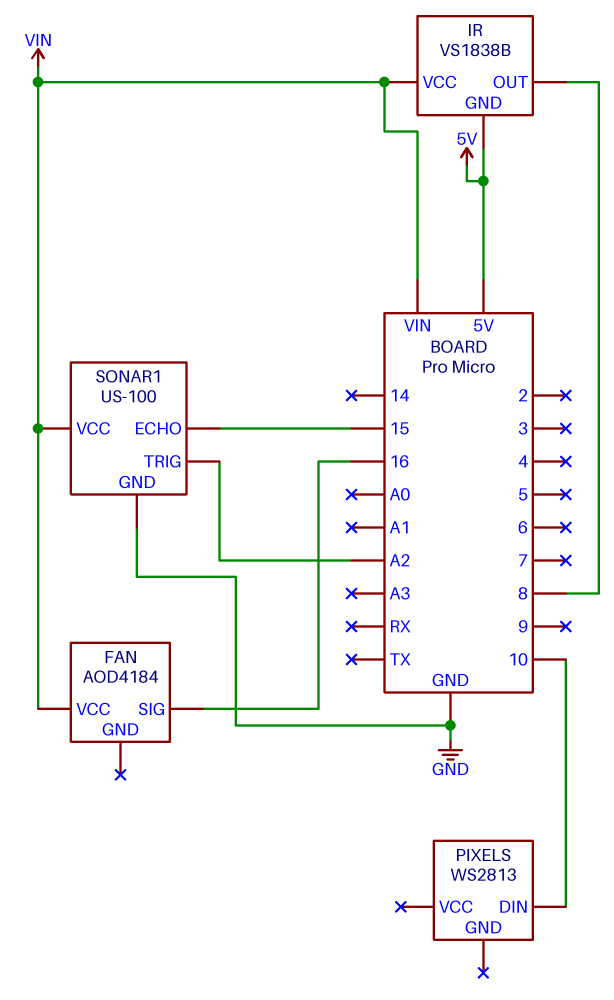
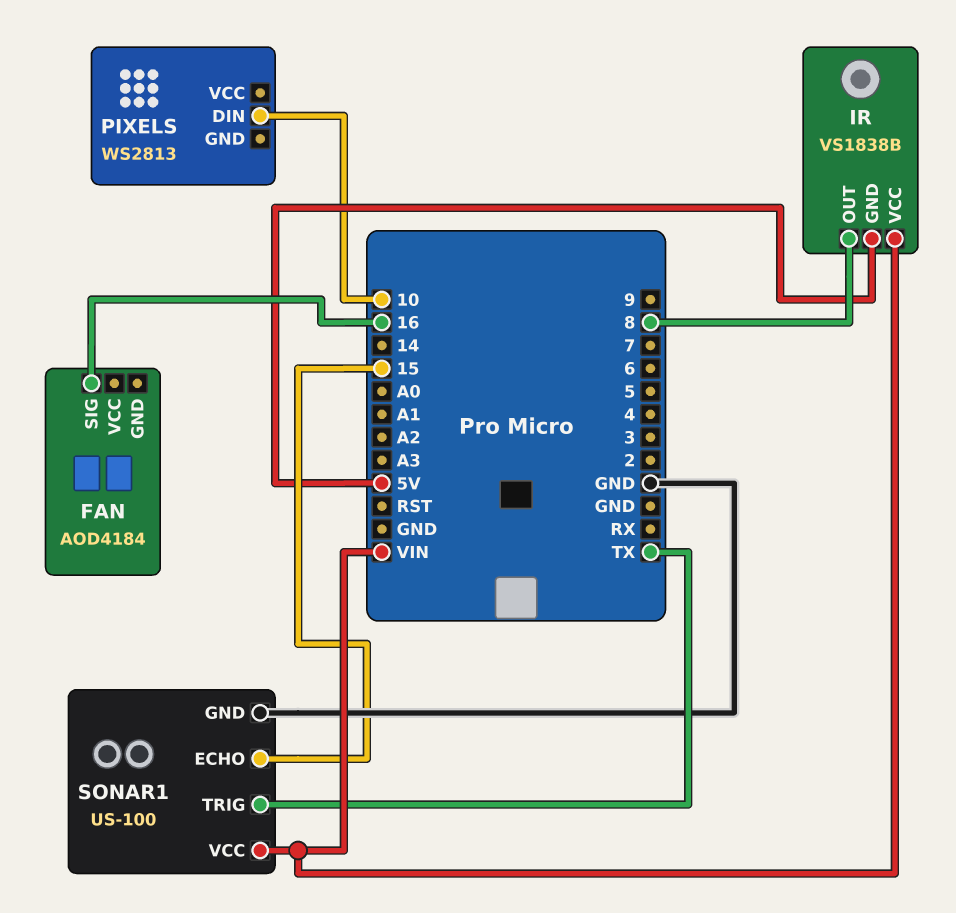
FAN pin VCC: VIN -> none
SONAR1 pin TRIG: A2 -> TX

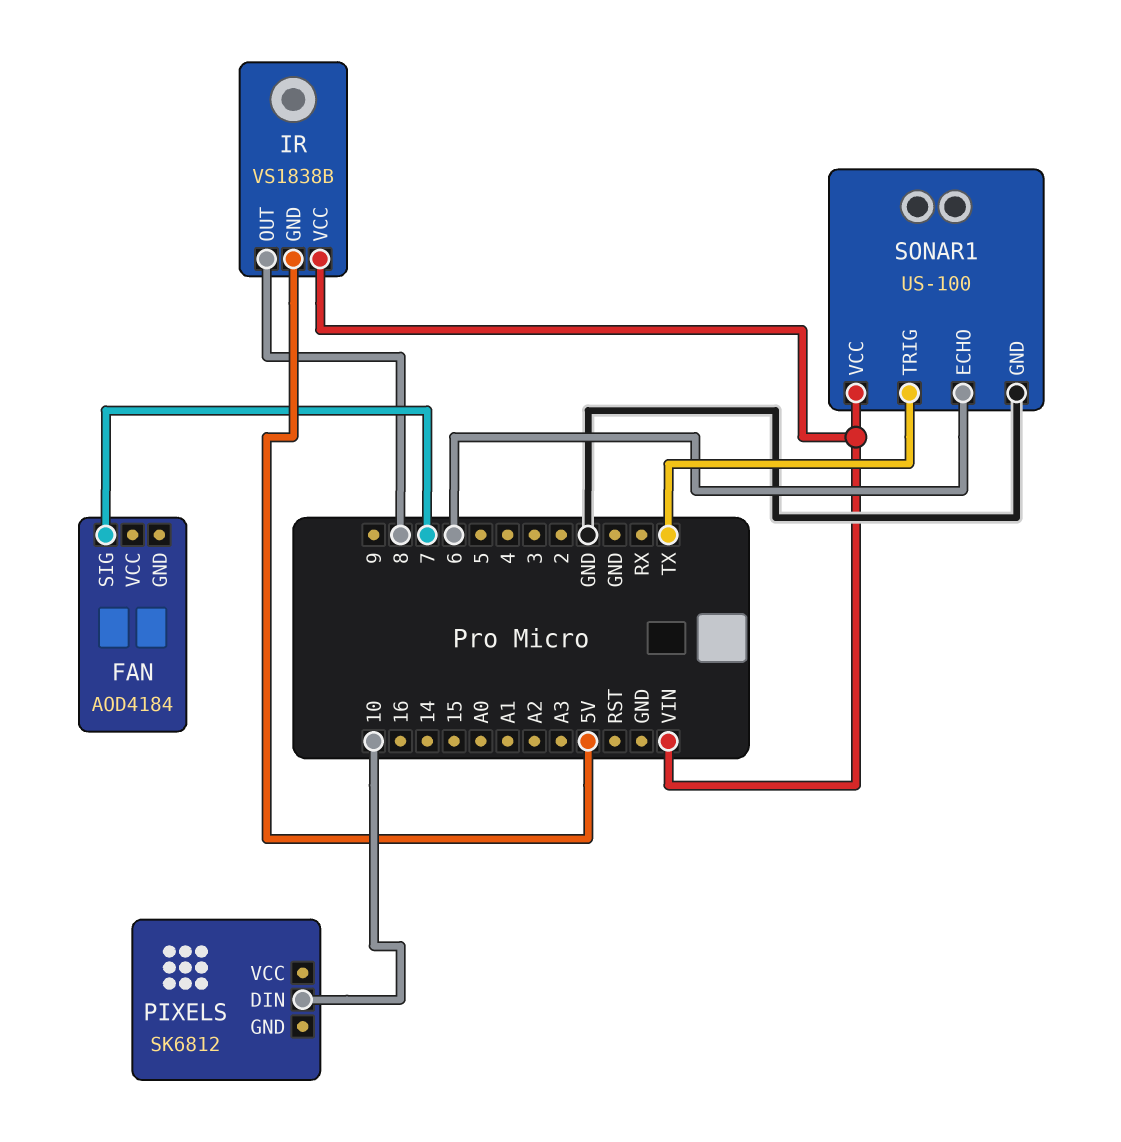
FAN pin SIG: 16 -> 7
PIXELS: WS2813 -> SK6812
SONAR1 pin ECHO: 15 -> 6

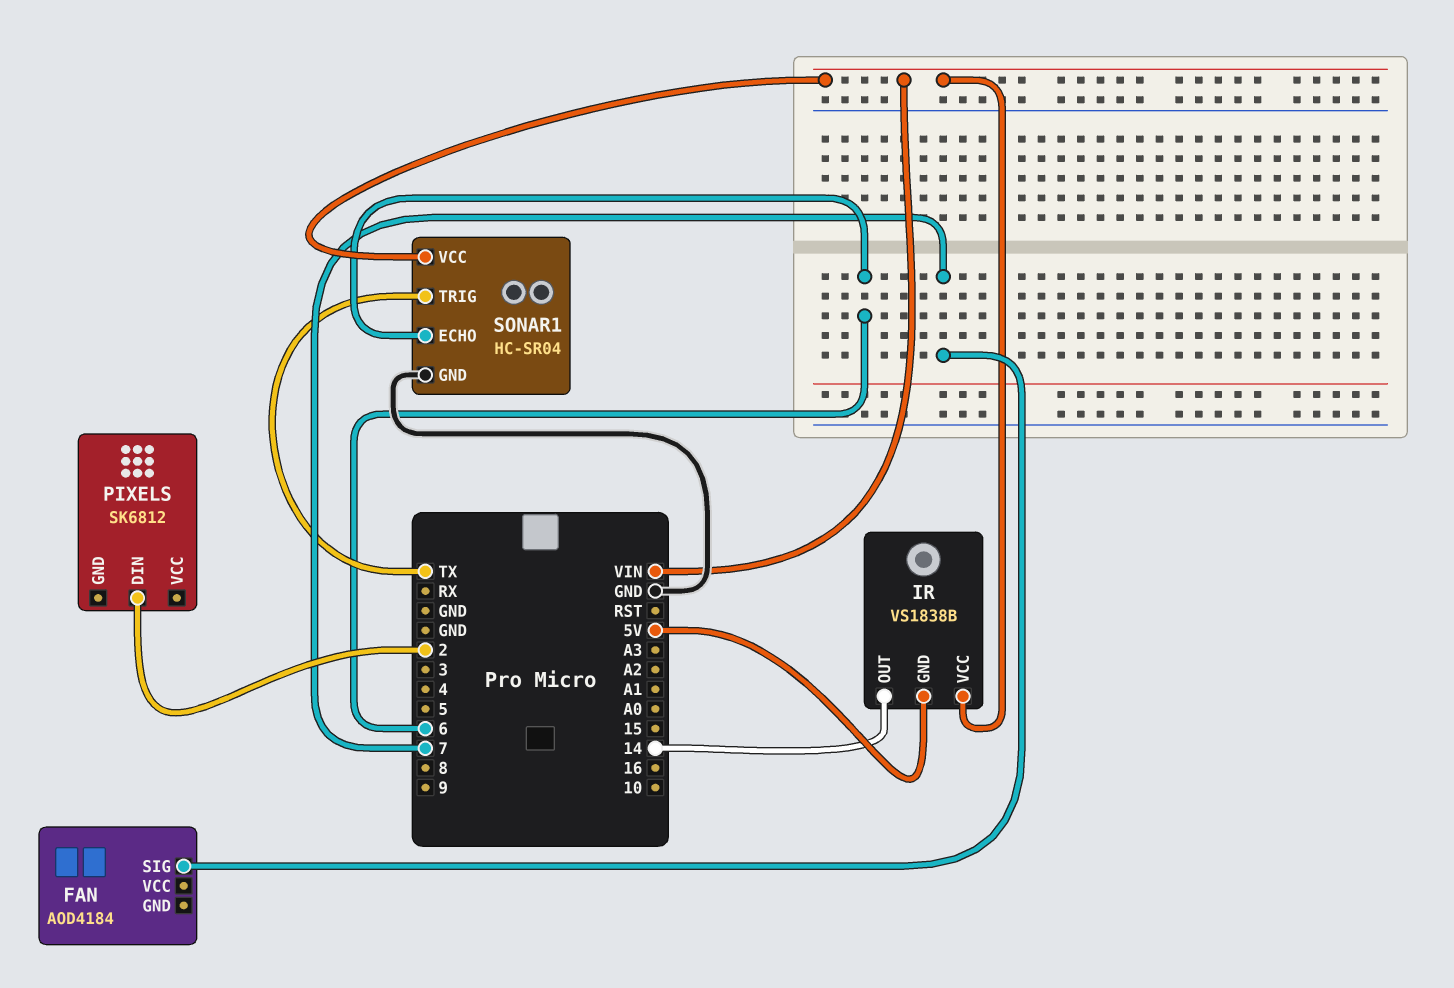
IR pin OUT: 8 -> 14
PIXELS pin DIN: 10 -> 2
SONAR1: US-100 -> HC-SR04

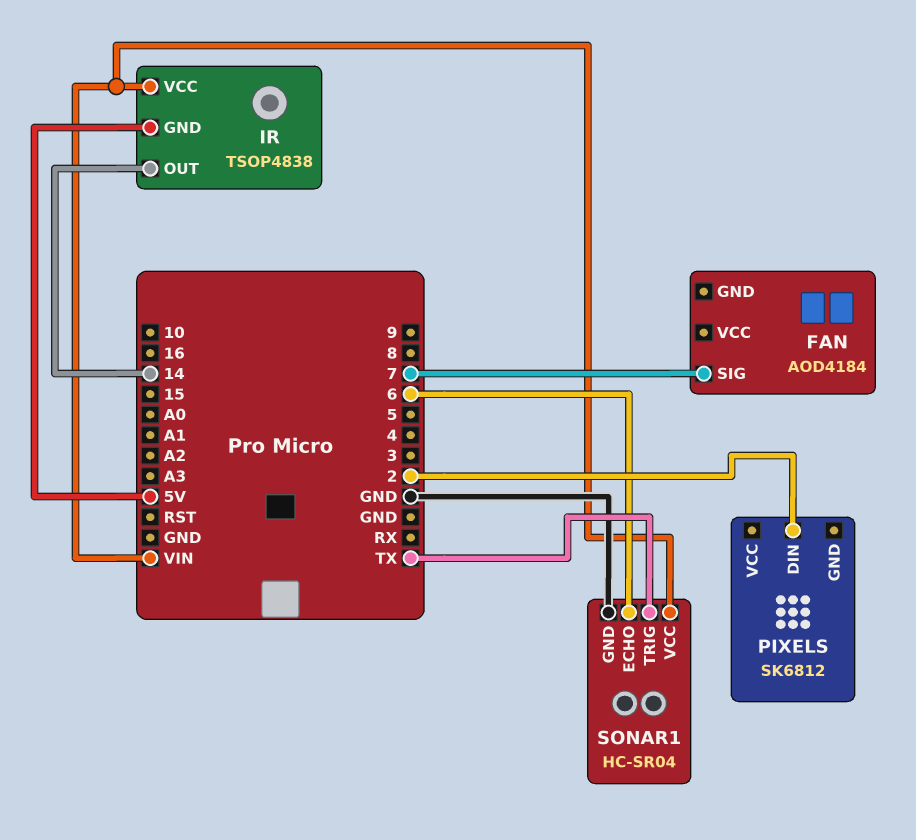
IR: VS1838B -> TSOP4838

